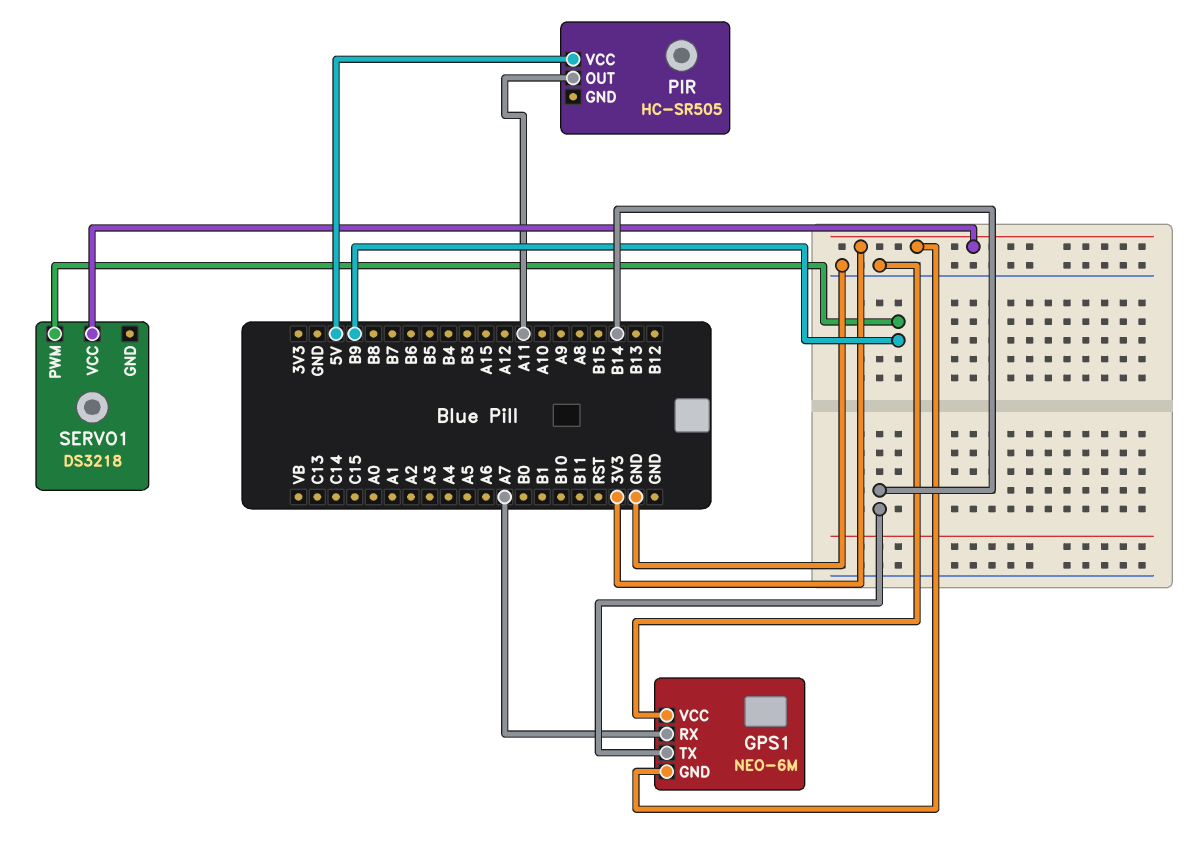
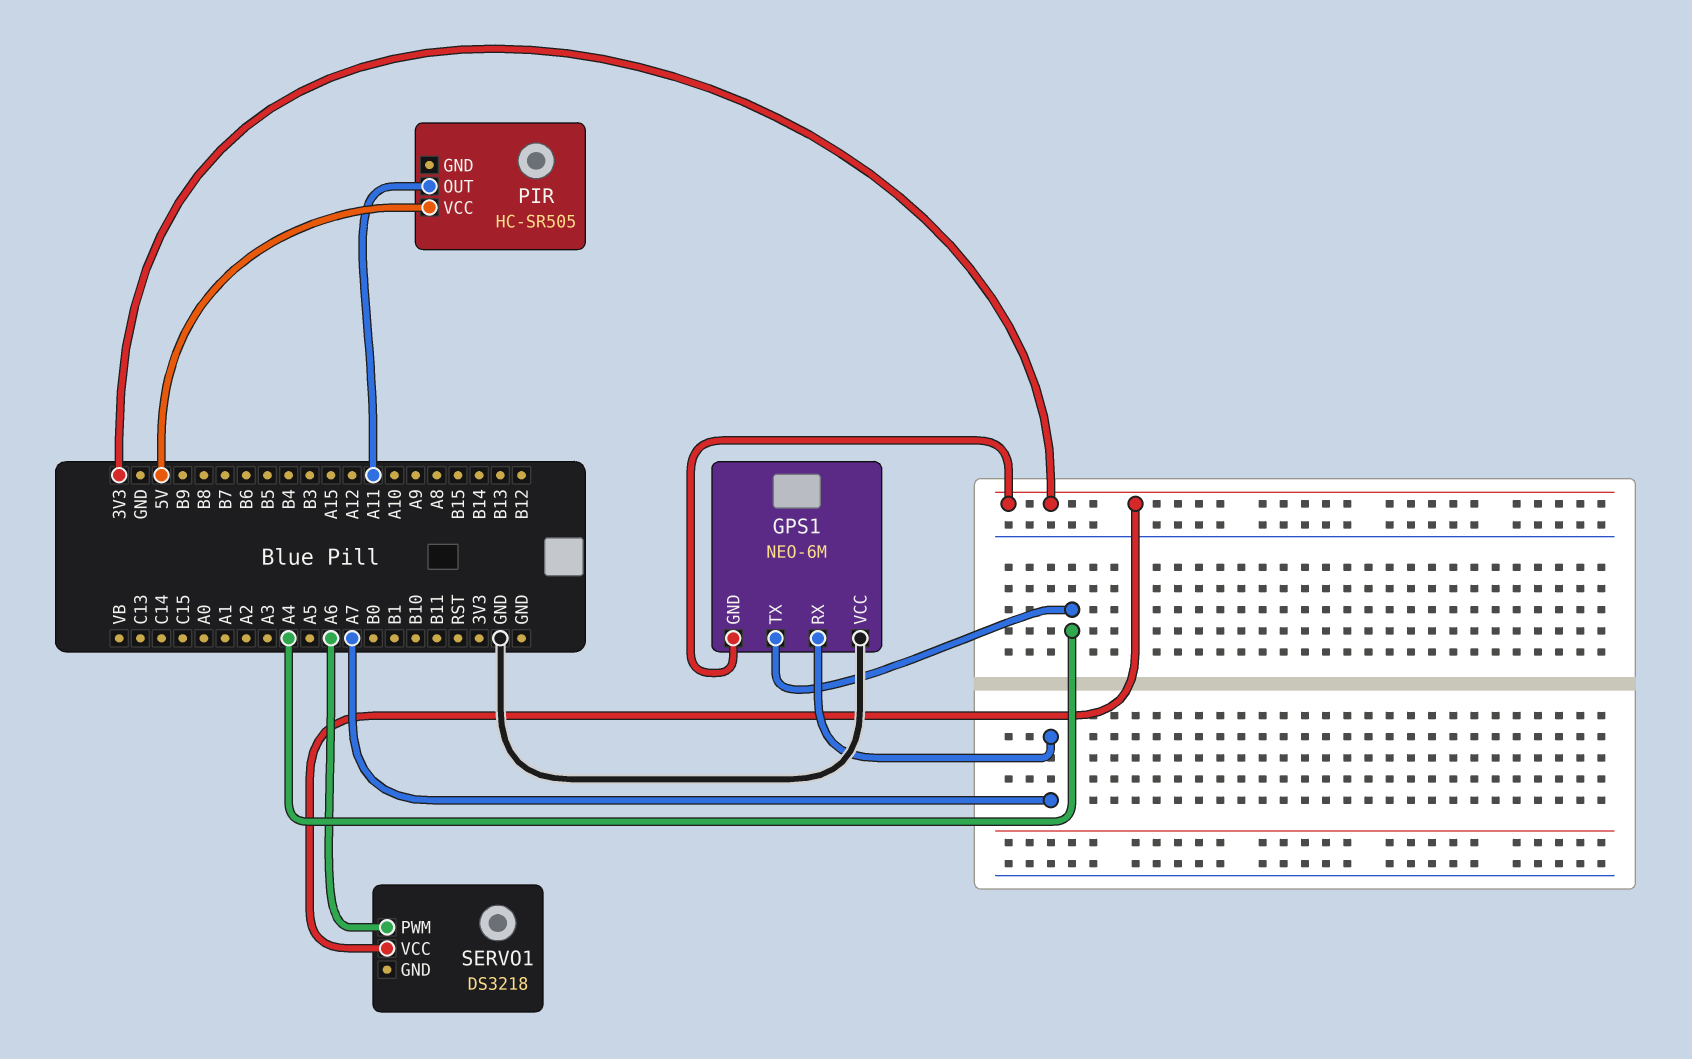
GPS1 pin TX: B14 -> A4
SERVO1 pin PWM: B9 -> A6

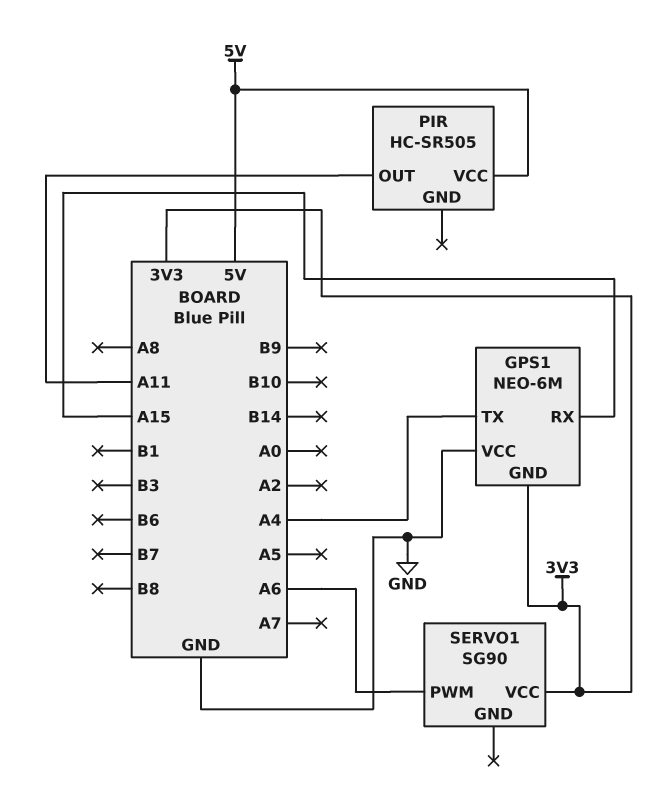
GPS1 pin RX: A7 -> A15
SERVO1: DS3218 -> SG90

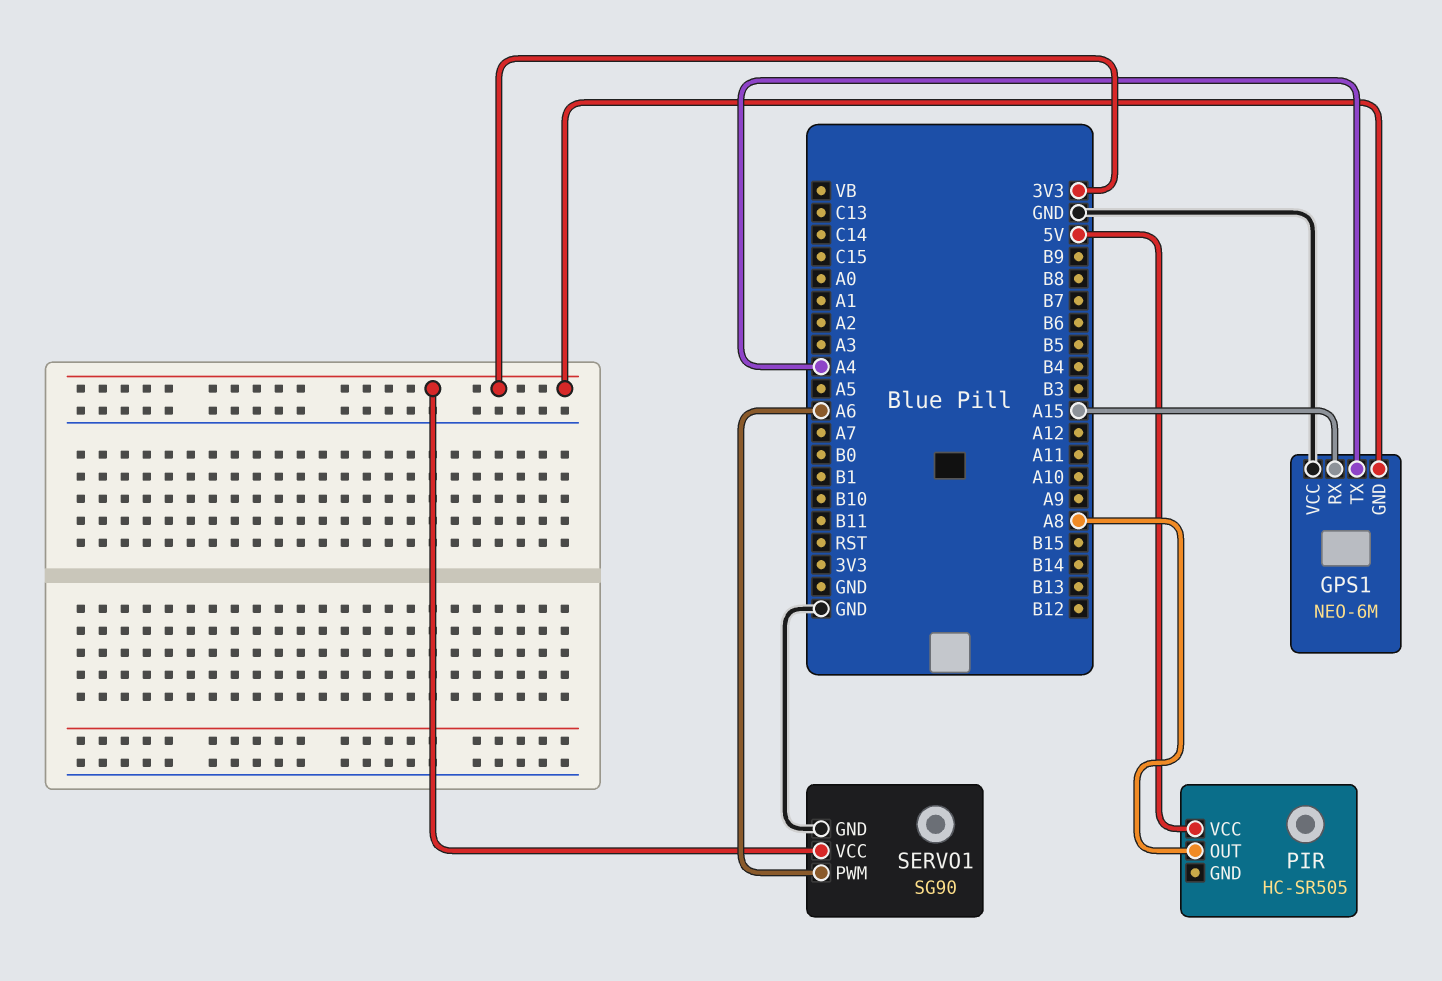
PIR pin OUT: A11 -> A8
SERVO1 pin GND: none -> GND

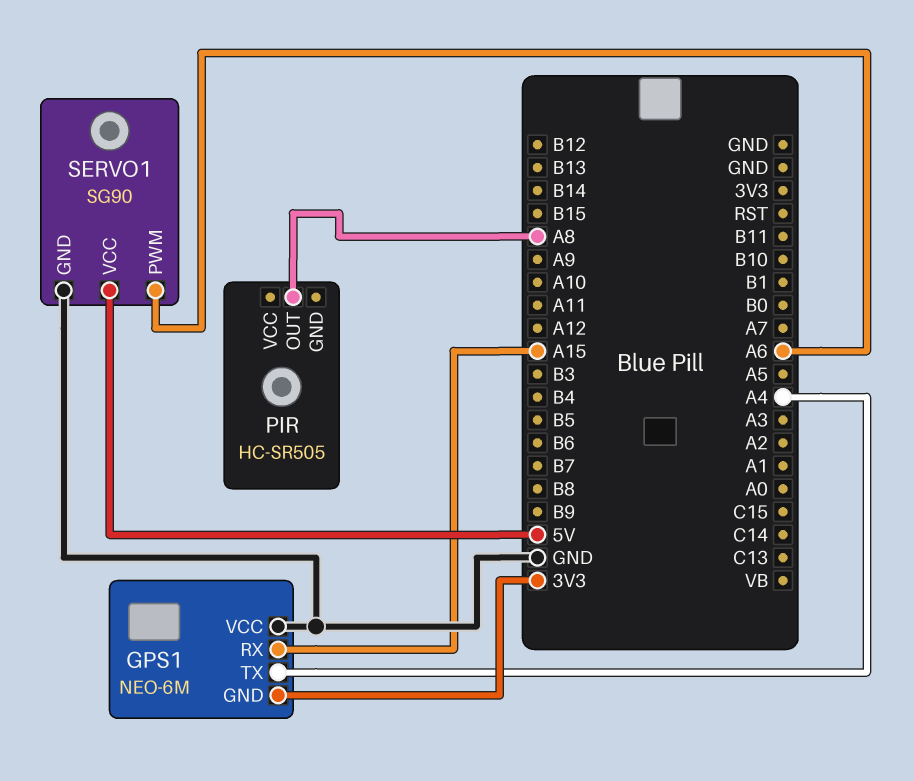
PIR pin VCC: 5V -> none
SERVO1 pin VCC: 3V3 -> 5V

